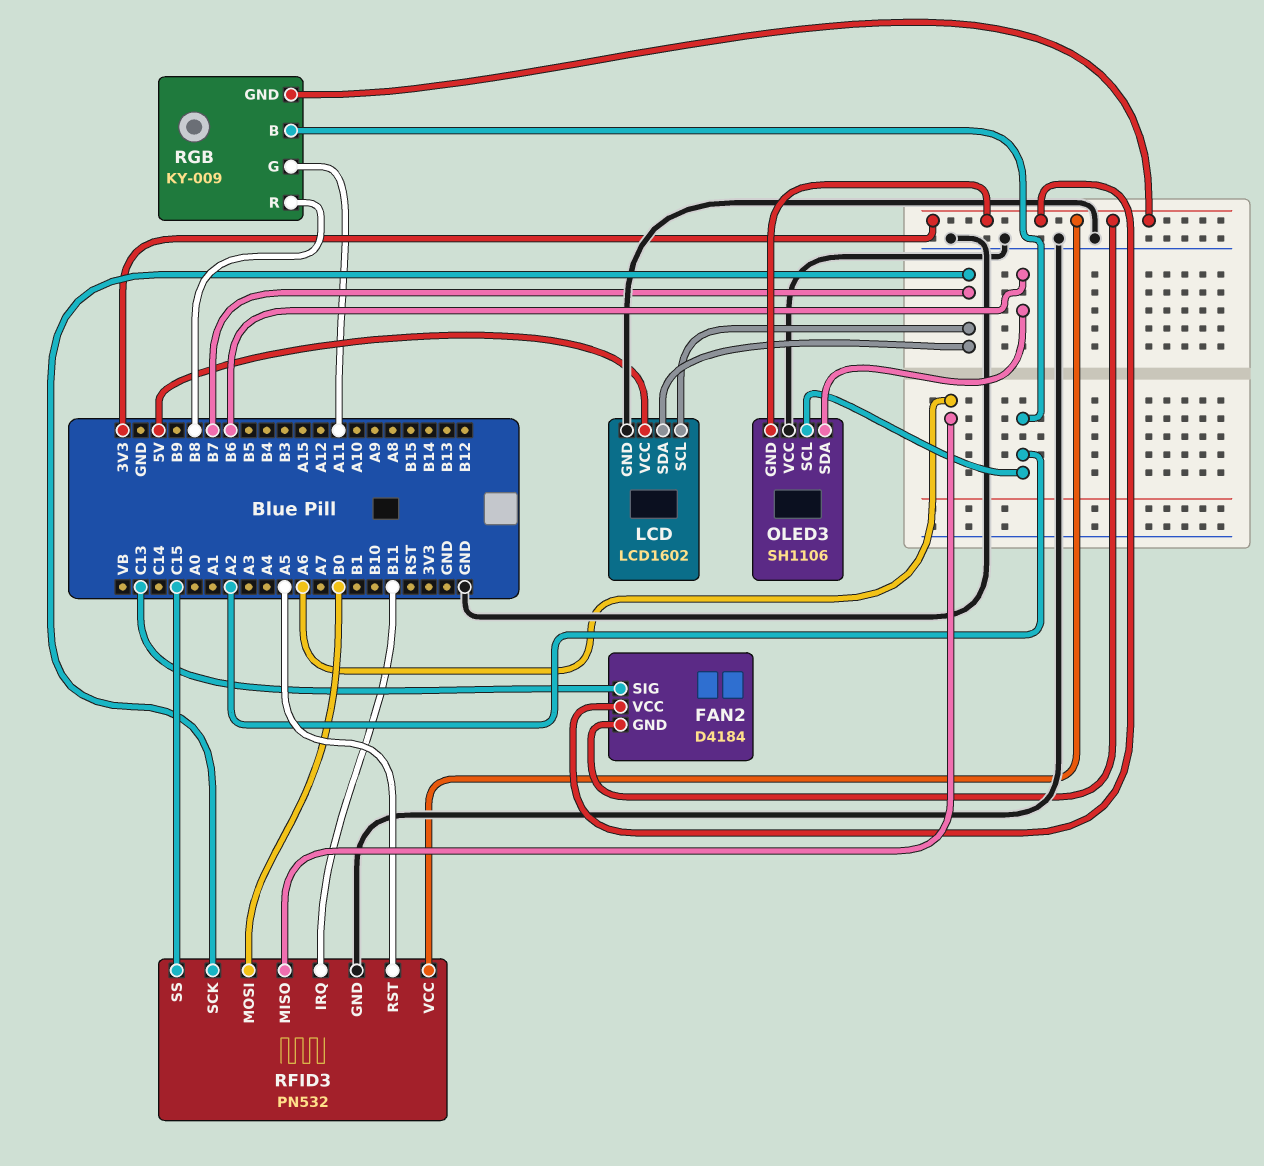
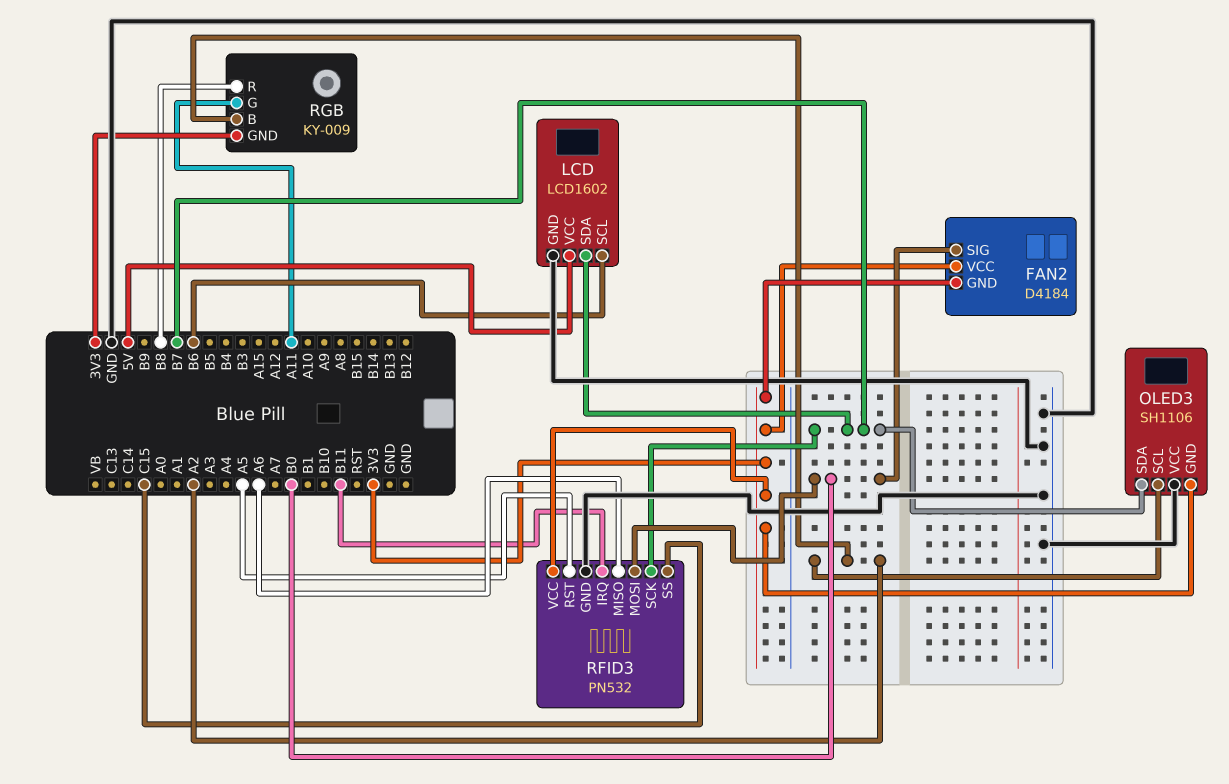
FAN2 pin SIG: C13 -> B0
LCD pin SCL: B7 -> B6
OLED3 pin SDA: B6 -> B7

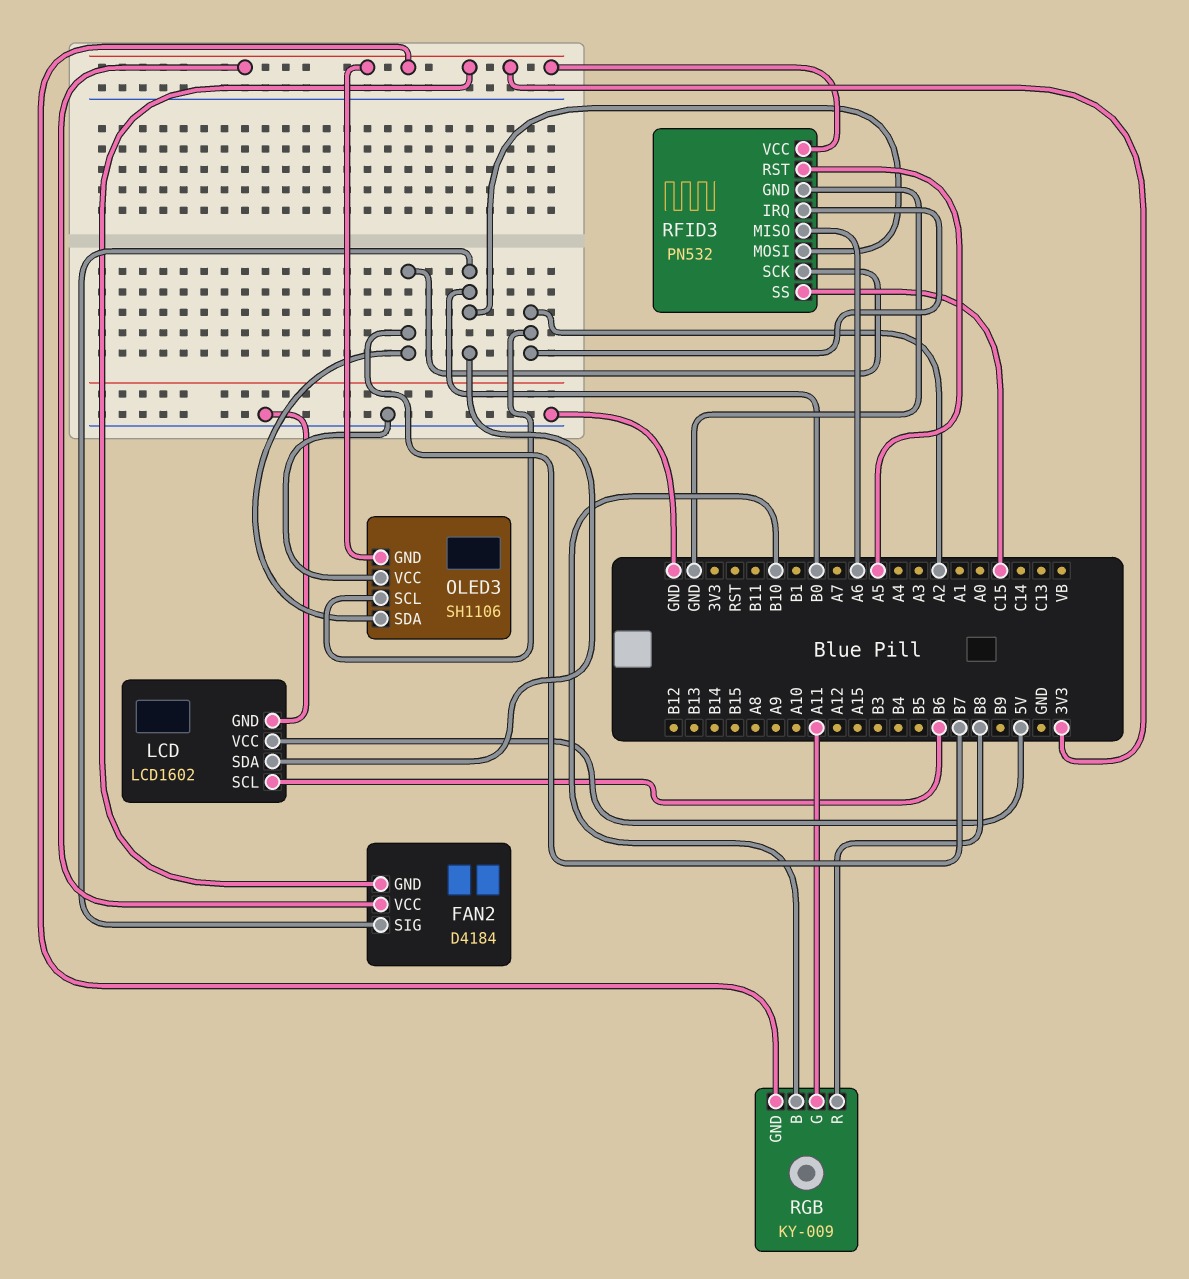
LCD pin SDA: B7 -> B0
RFID3 pin IRQ: B11 -> A2
RGB pin B: A2 -> B10

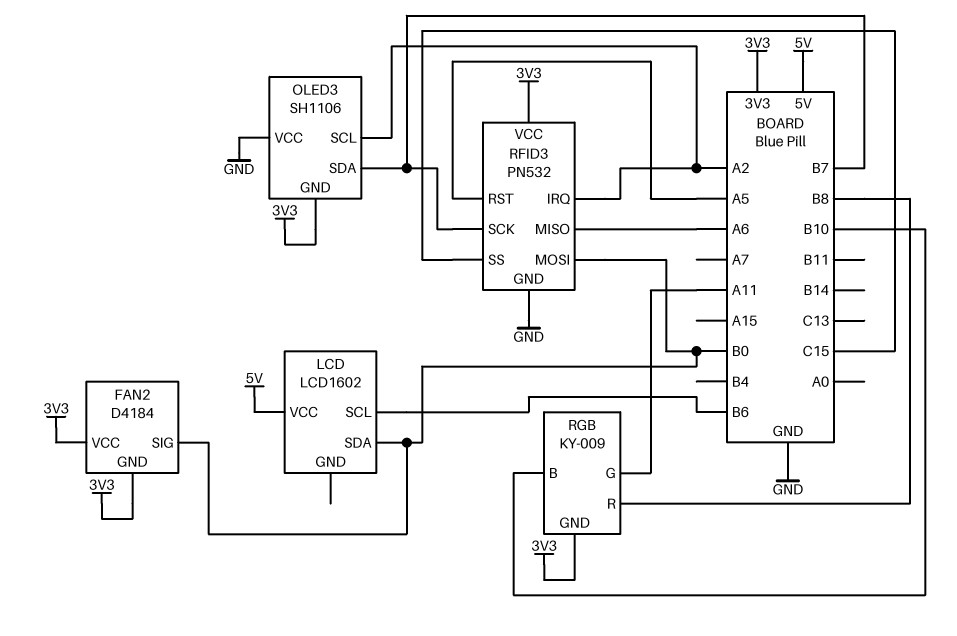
LCD pin GND: GND -> none

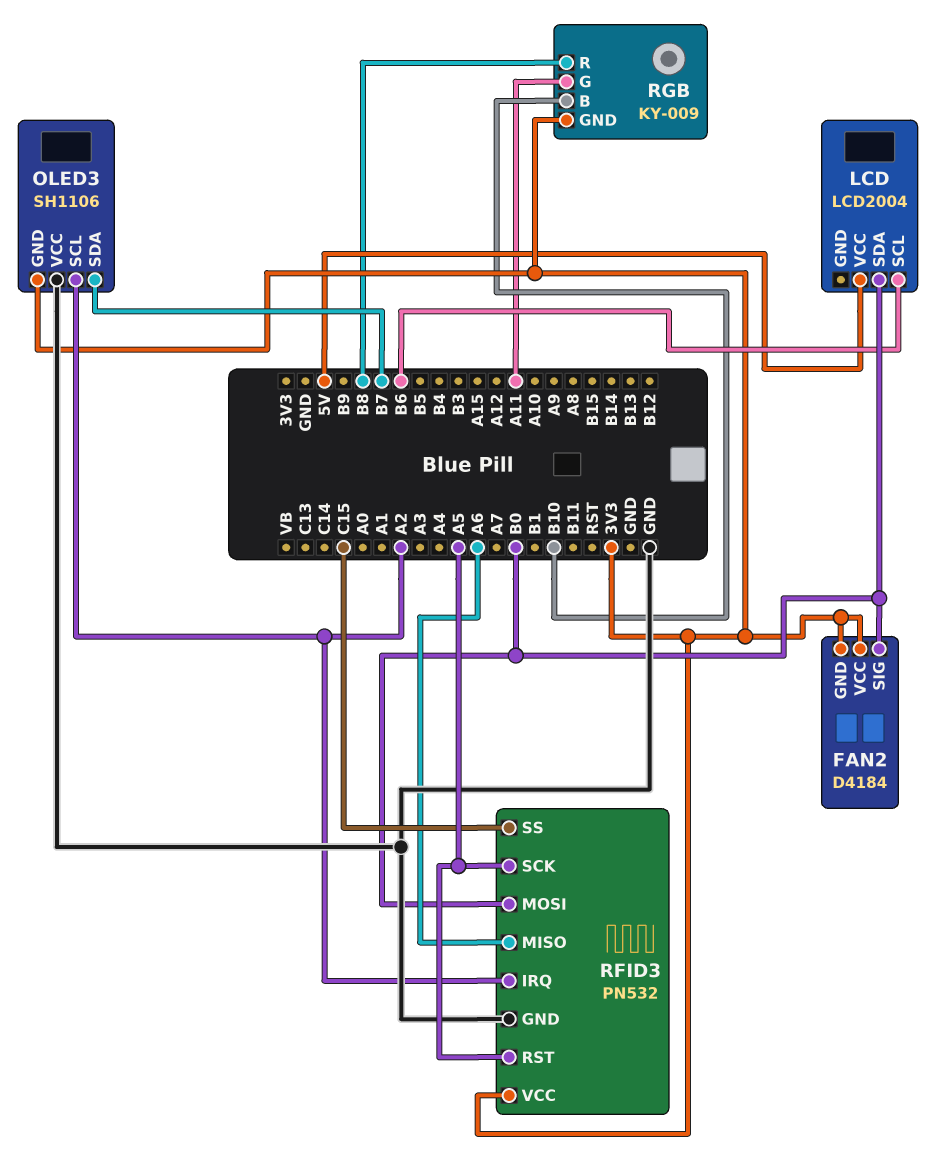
LCD: LCD1602 -> LCD2004
RFID3 pin SCK: B7 -> A5

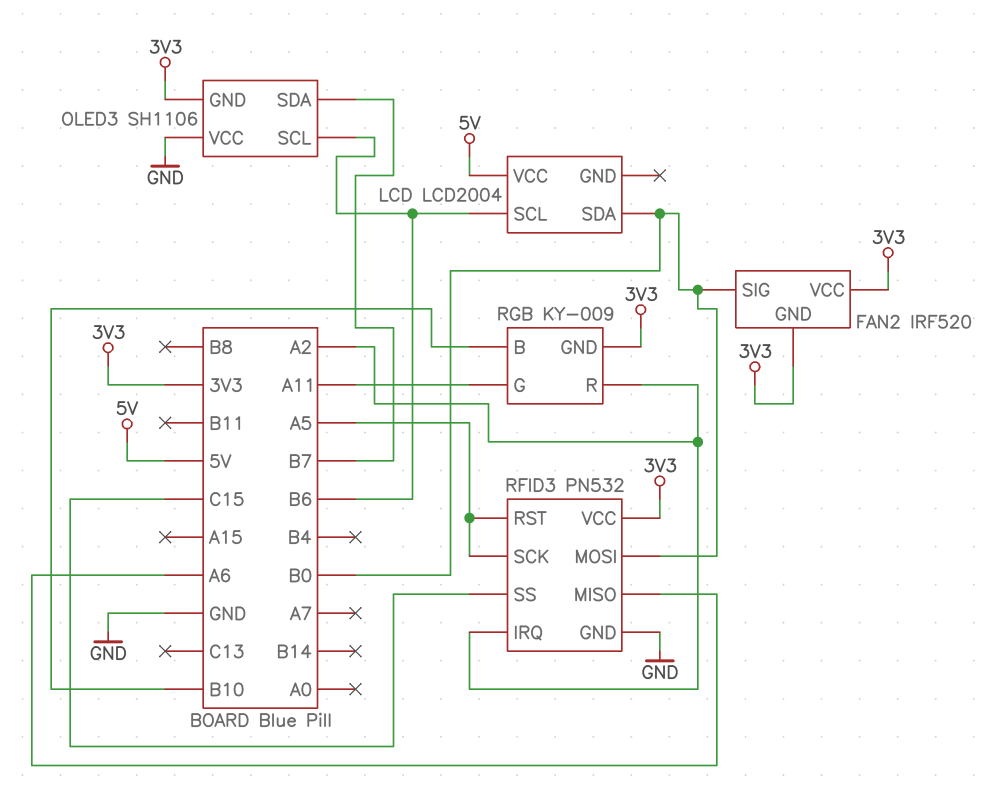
FAN2: D4184 -> IRF520
OLED3 pin SCL: A2 -> B6
RGB pin R: B8 -> A2

